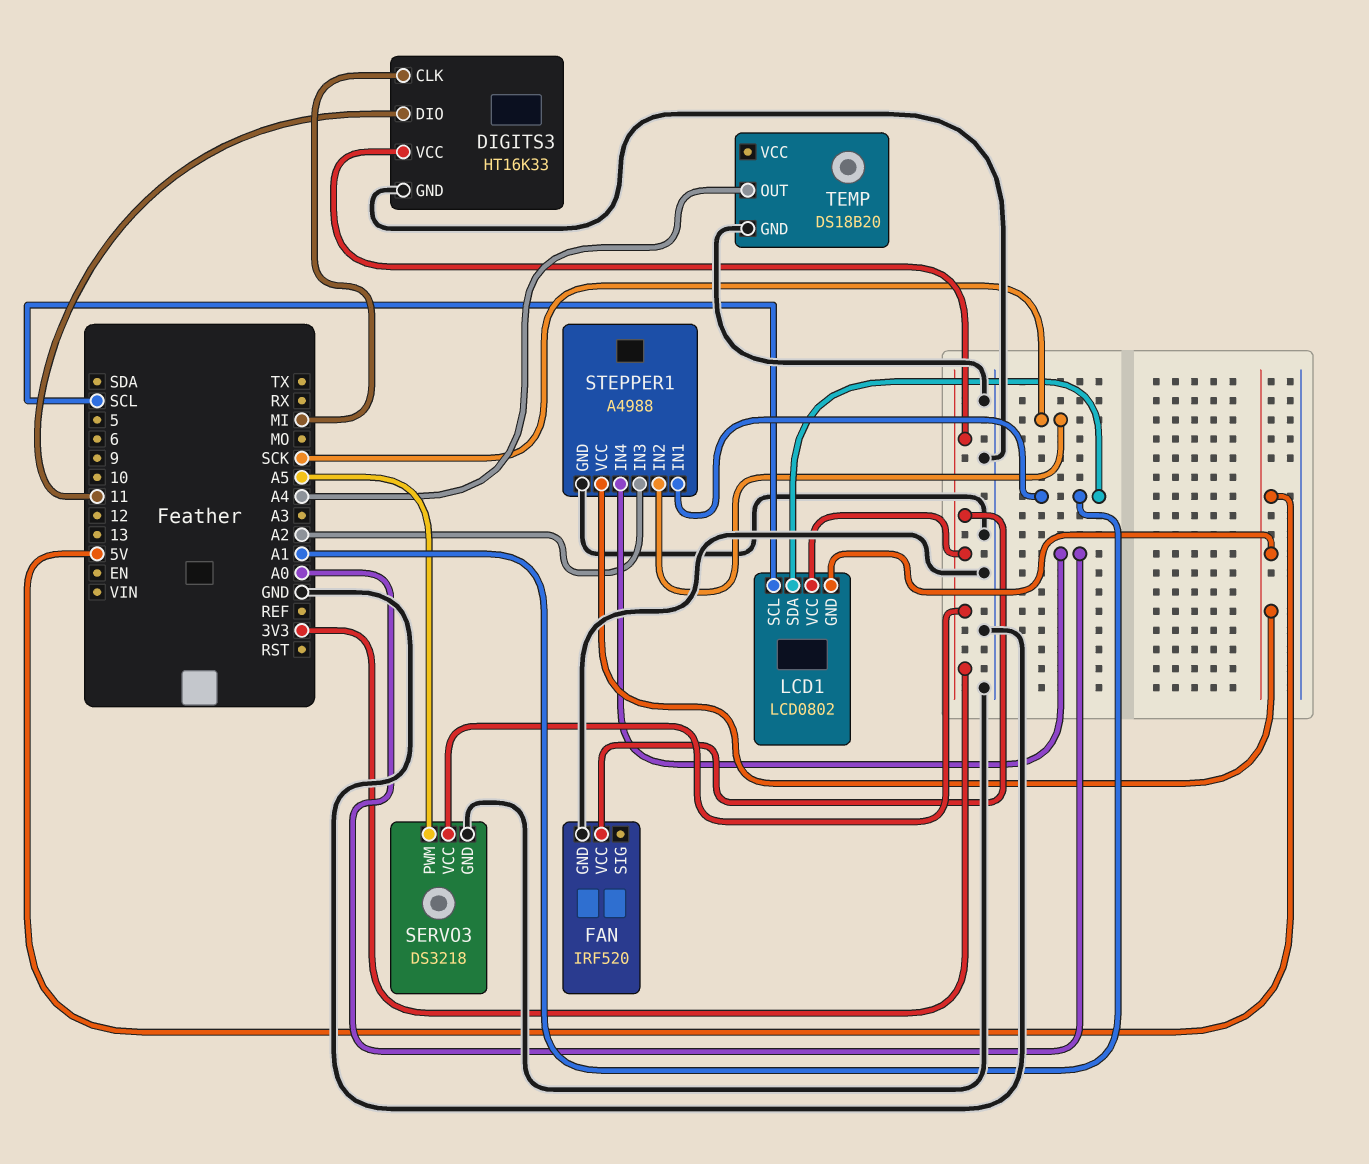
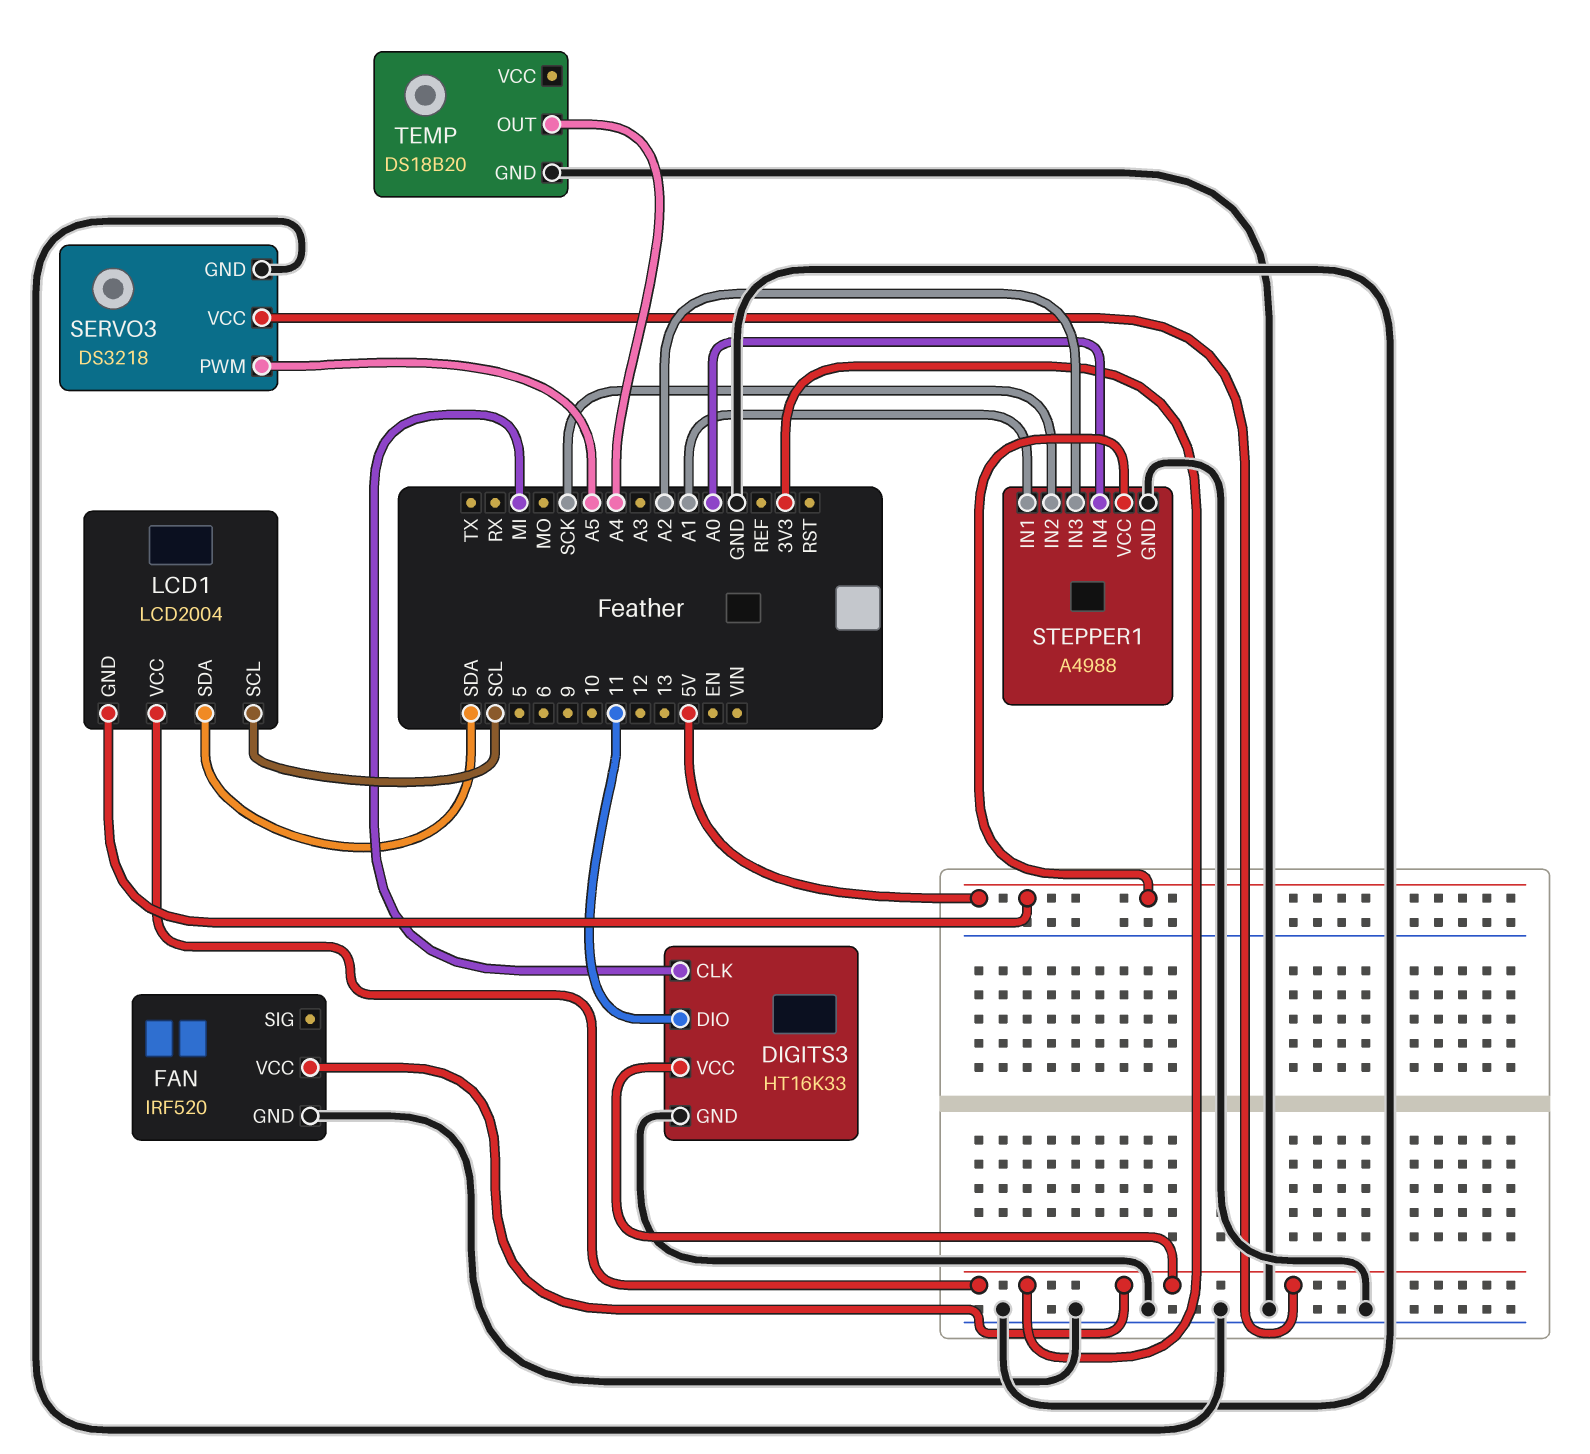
LCD1: LCD0802 -> LCD2004
LCD1 pin SDA: A1 -> SDA

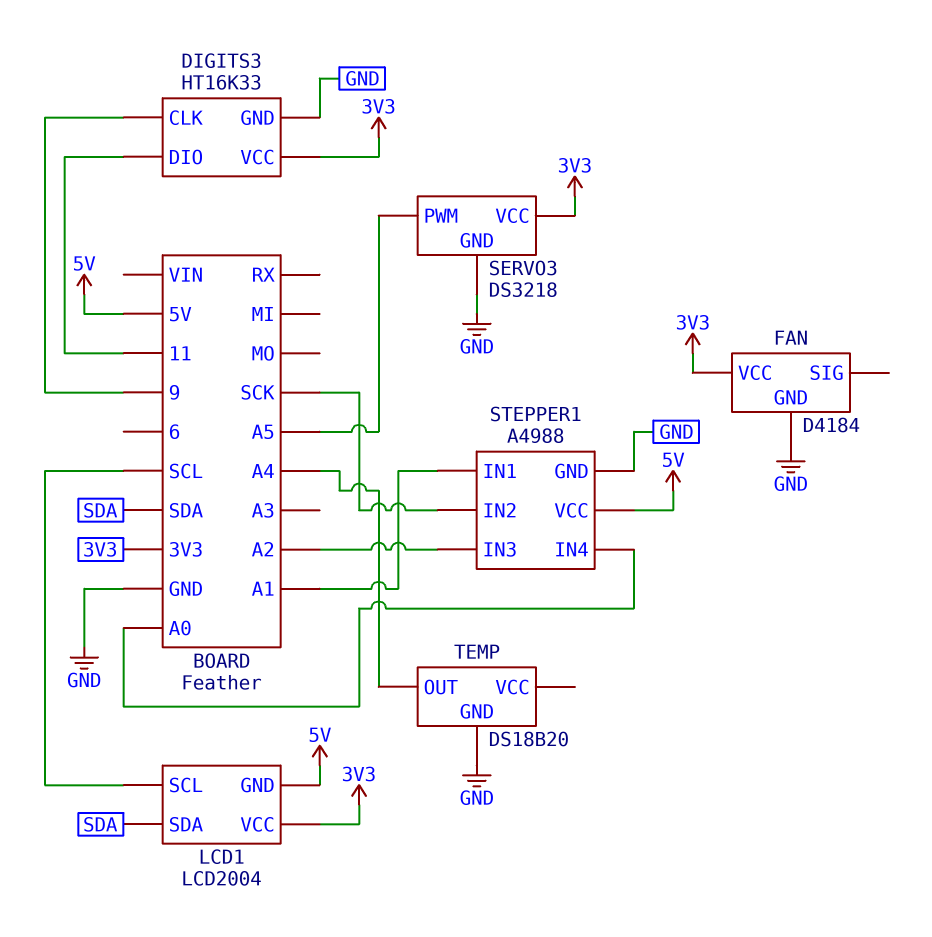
DIGITS3 pin CLK: MI -> 9
FAN: IRF520 -> D4184

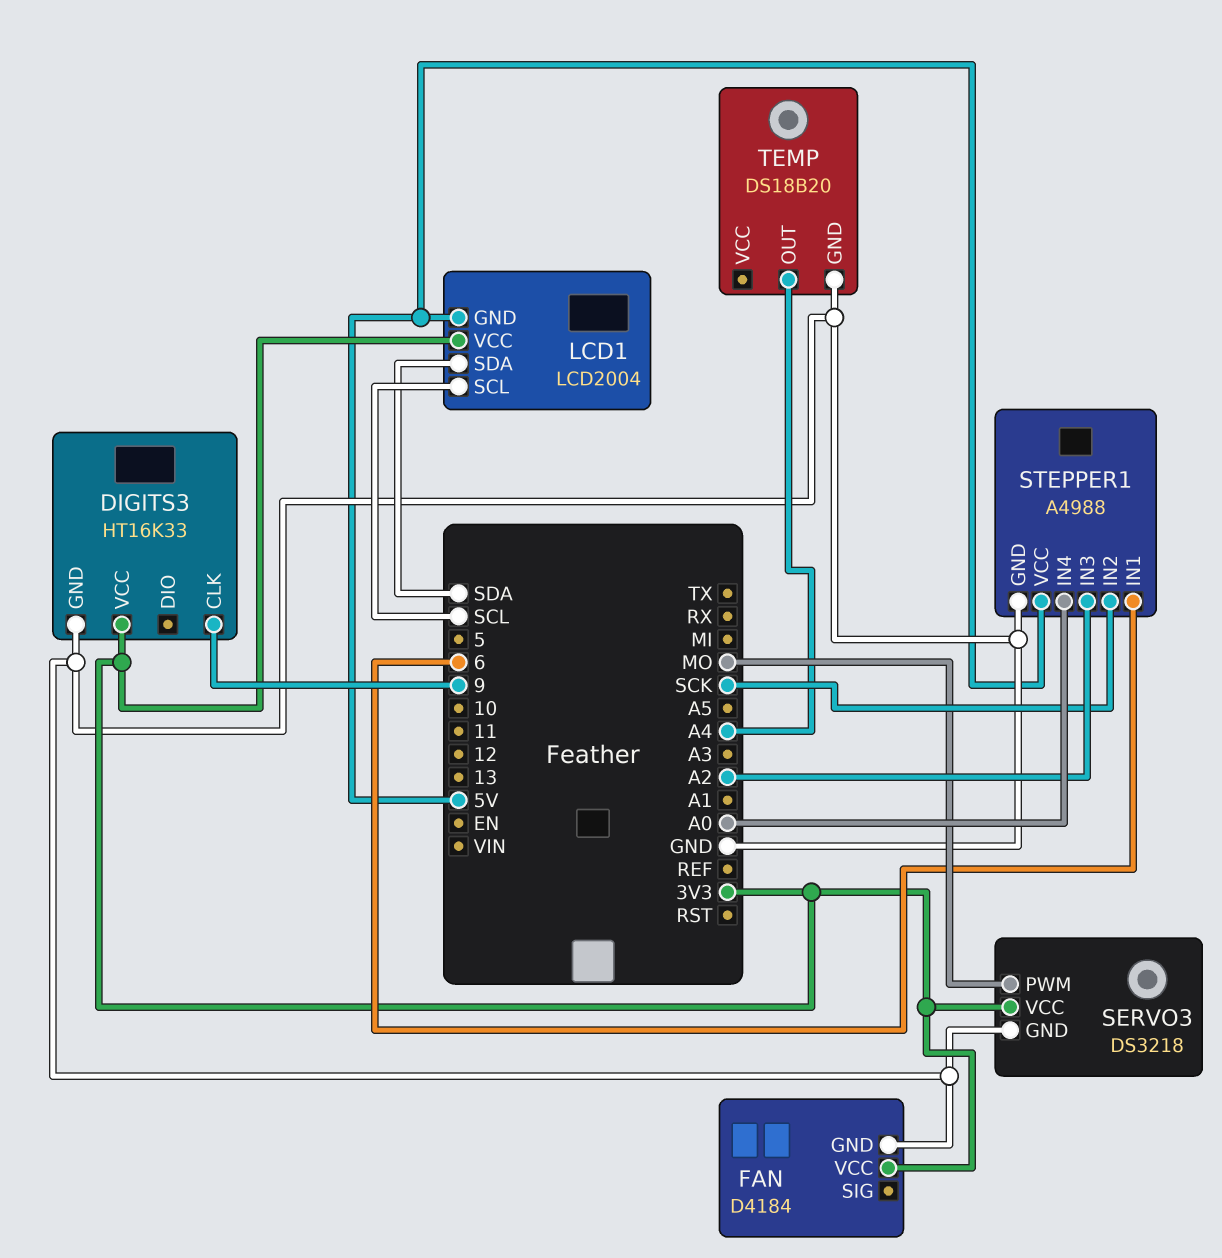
DIGITS3 pin DIO: 11 -> none
SERVO3 pin PWM: A5 -> MO
STEPPER1 pin IN1: A1 -> 6

